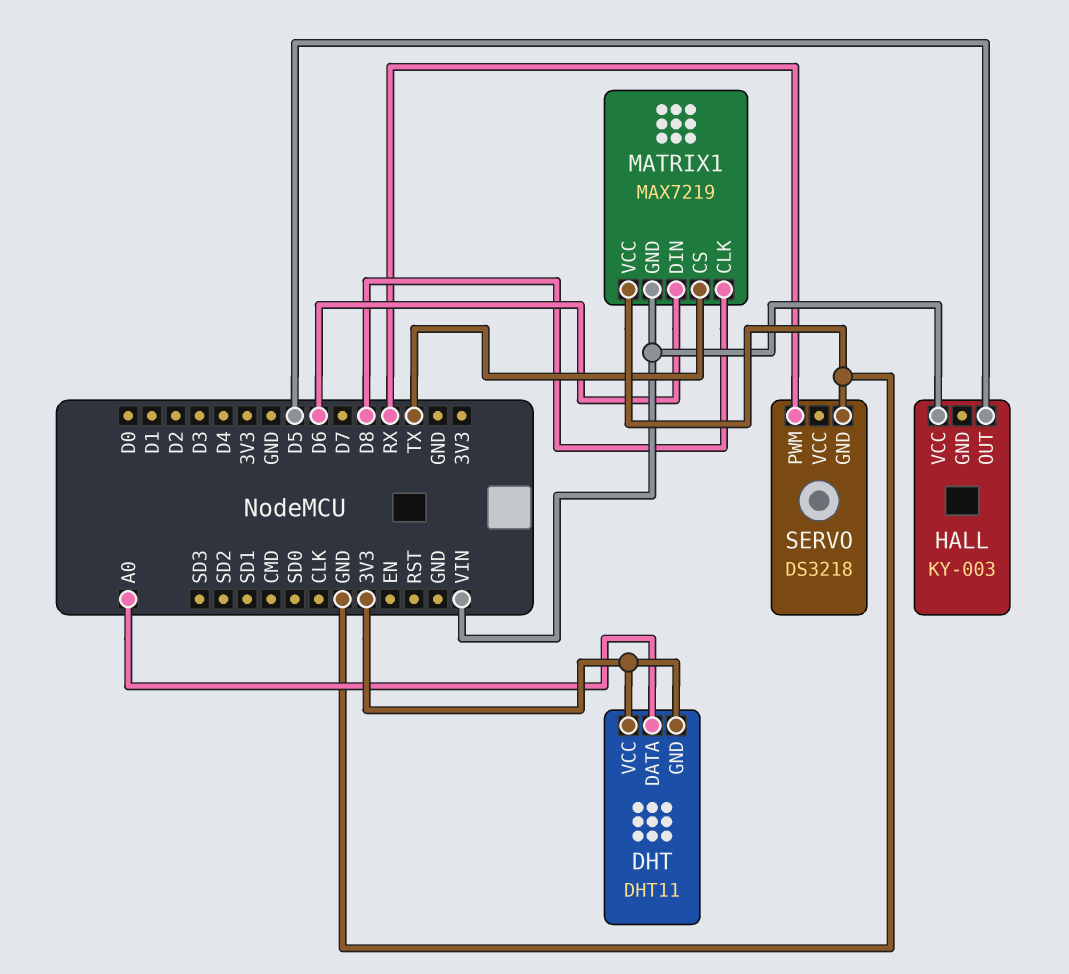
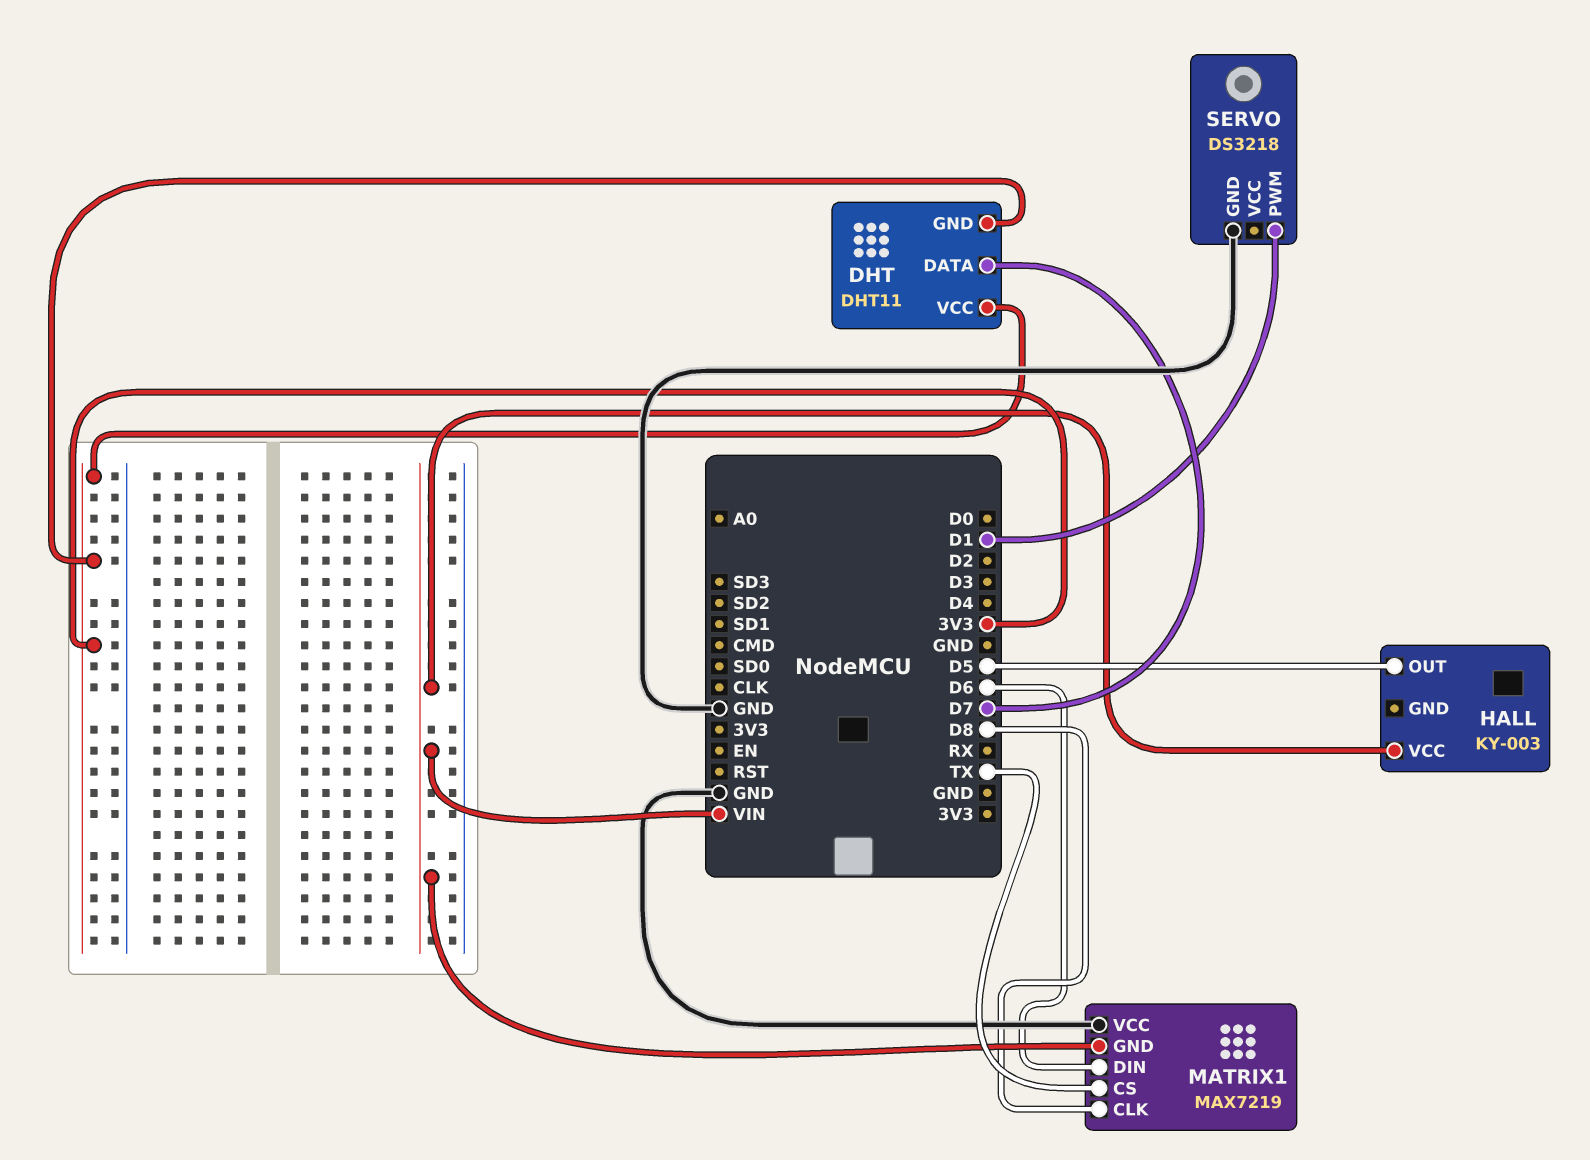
DHT pin DATA: A0 -> D7
SERVO pin PWM: RX -> D1

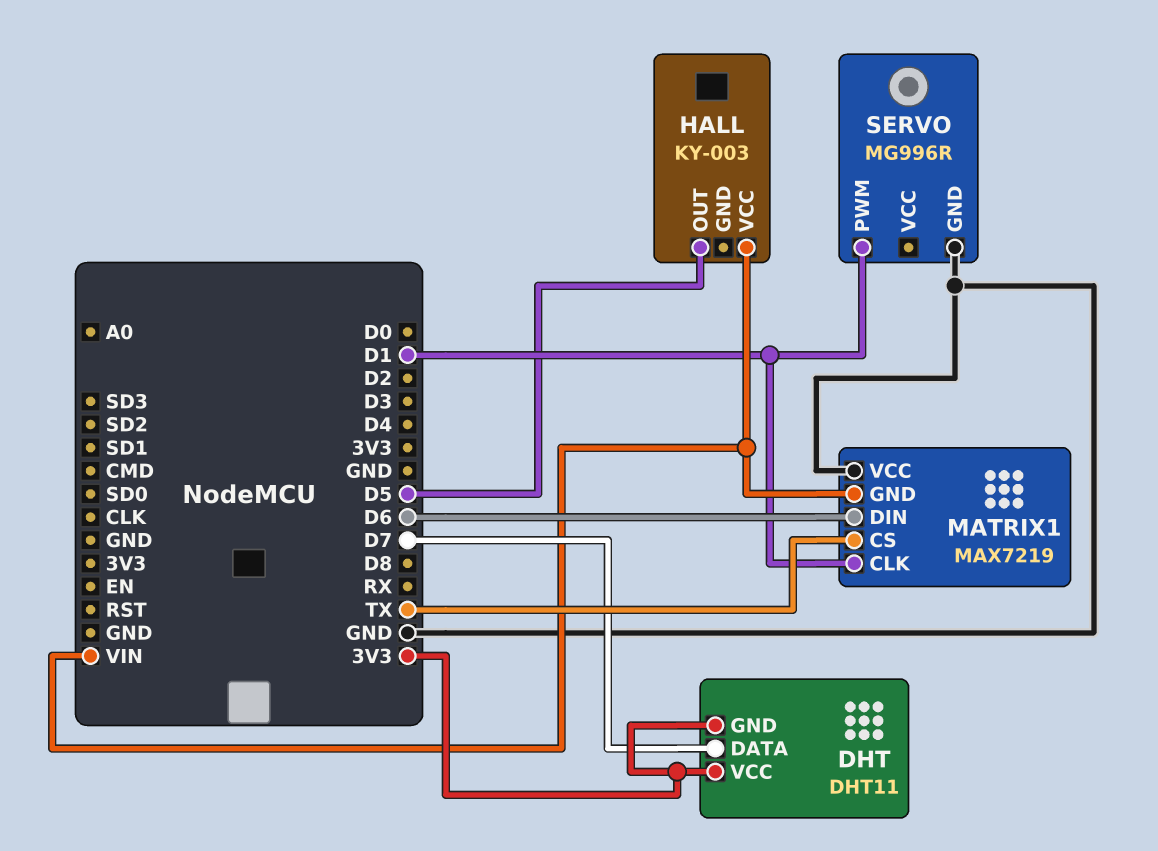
MATRIX1 pin CLK: D8 -> D1
SERVO: DS3218 -> MG996R

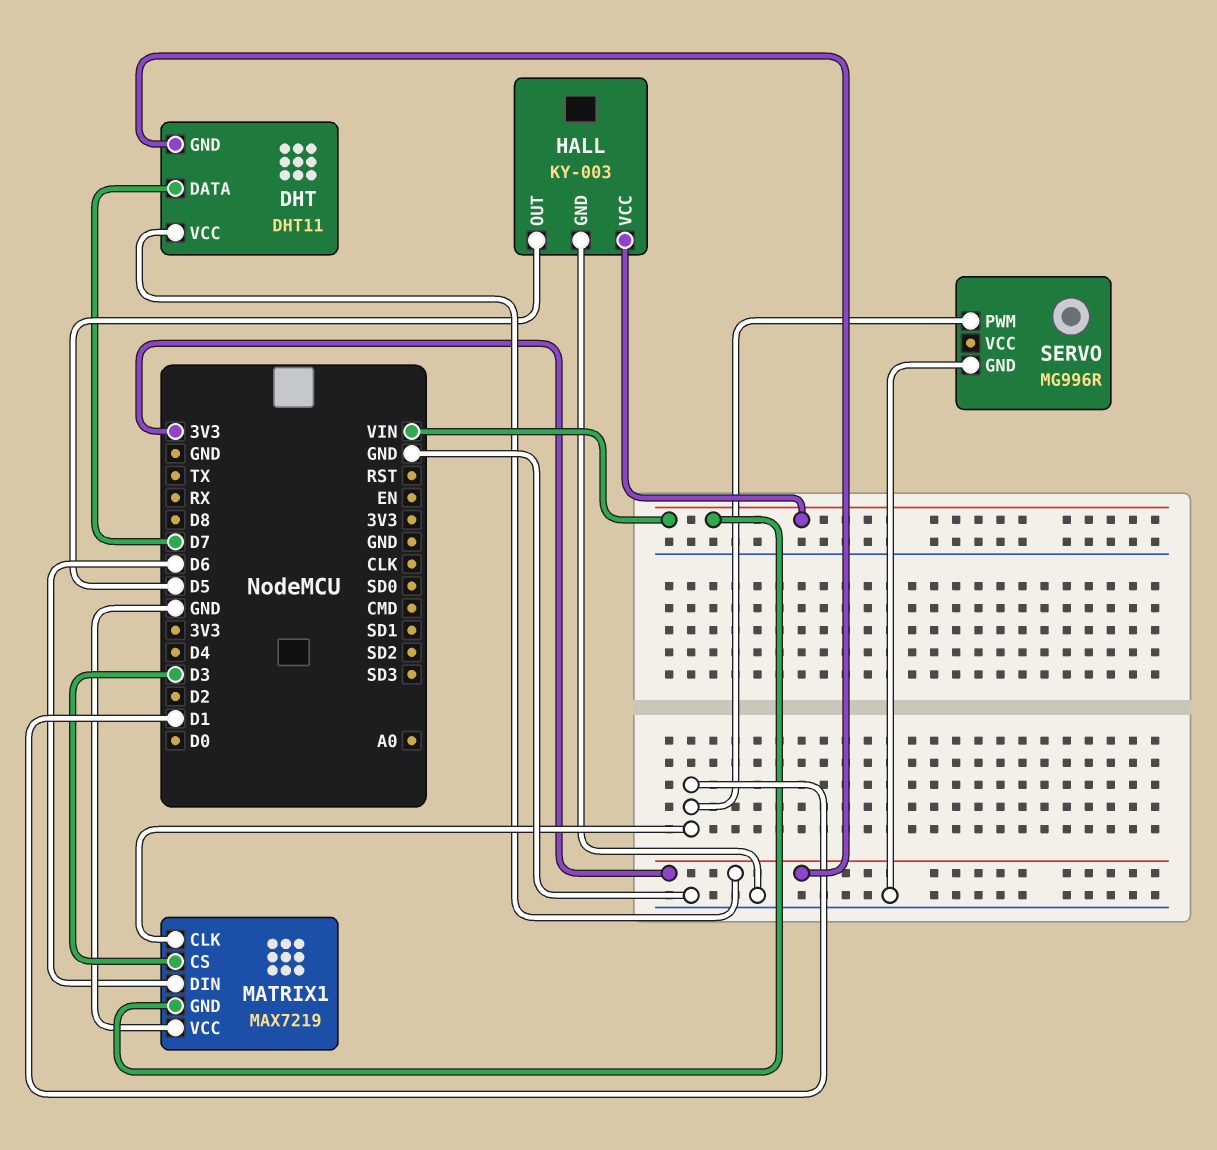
HALL pin GND: none -> GND
MATRIX1 pin CS: TX -> D3

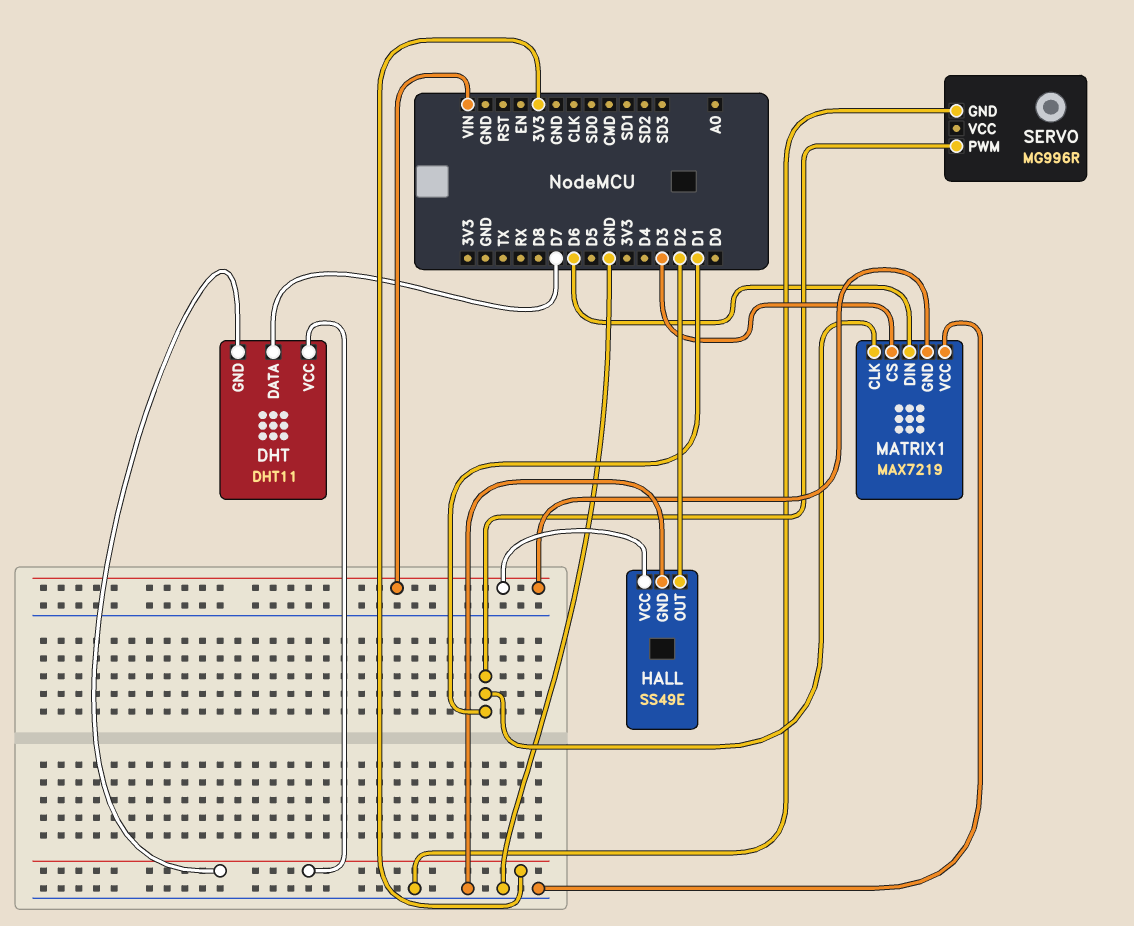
HALL: KY-003 -> SS49E
HALL pin OUT: D5 -> D2

